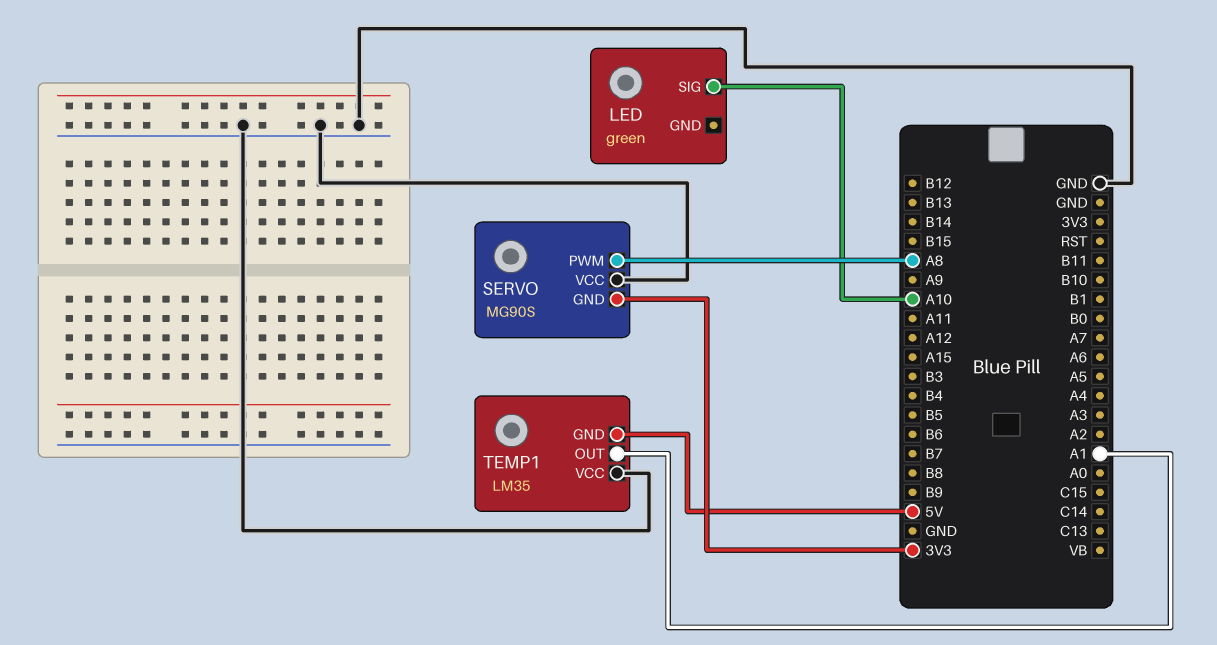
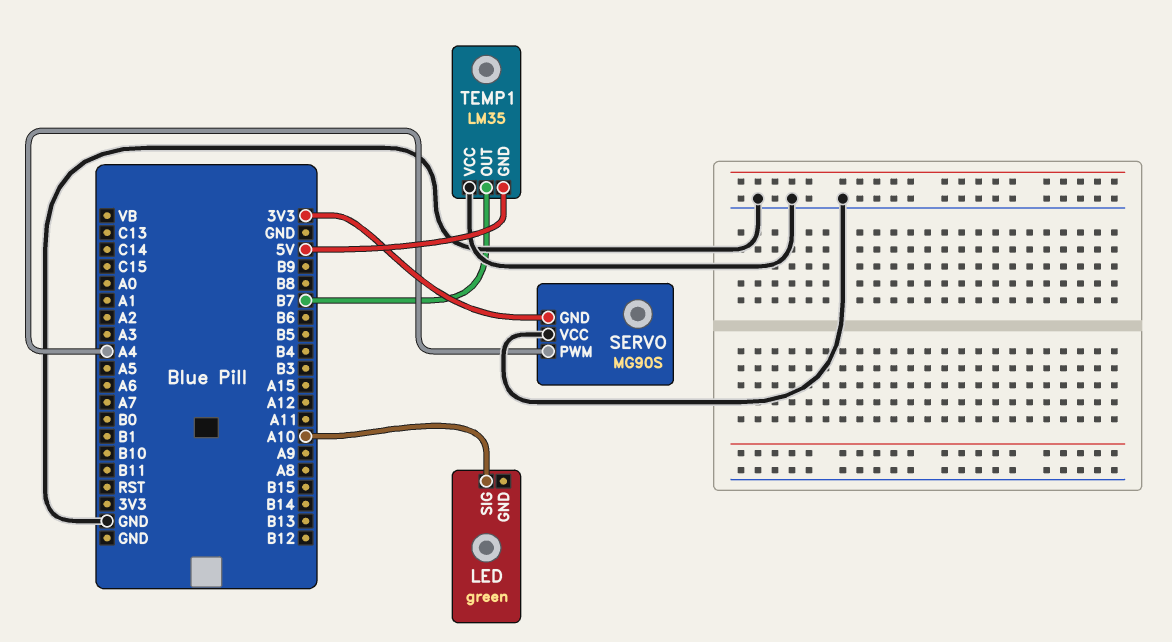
SERVO pin PWM: A8 -> A4
TEMP1 pin OUT: A1 -> B7

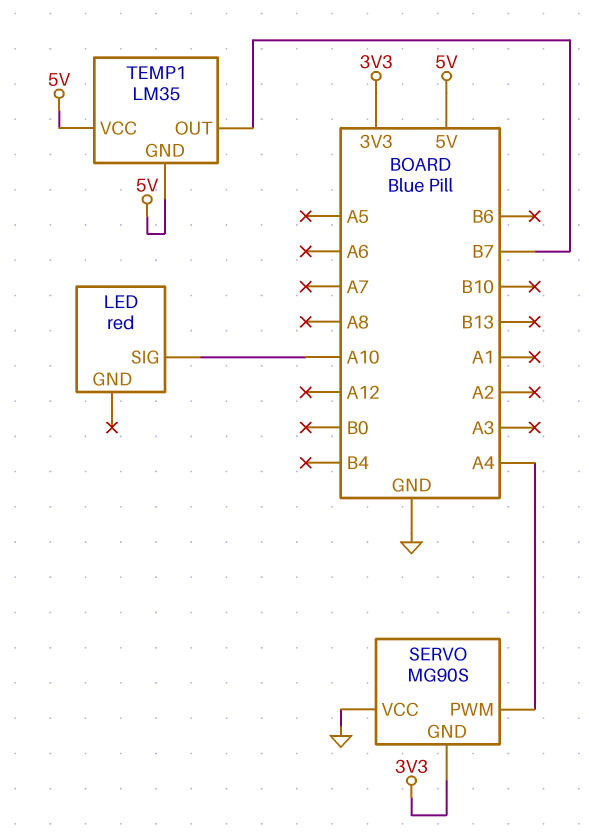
LED: green -> red
TEMP1 pin VCC: GND -> 5V

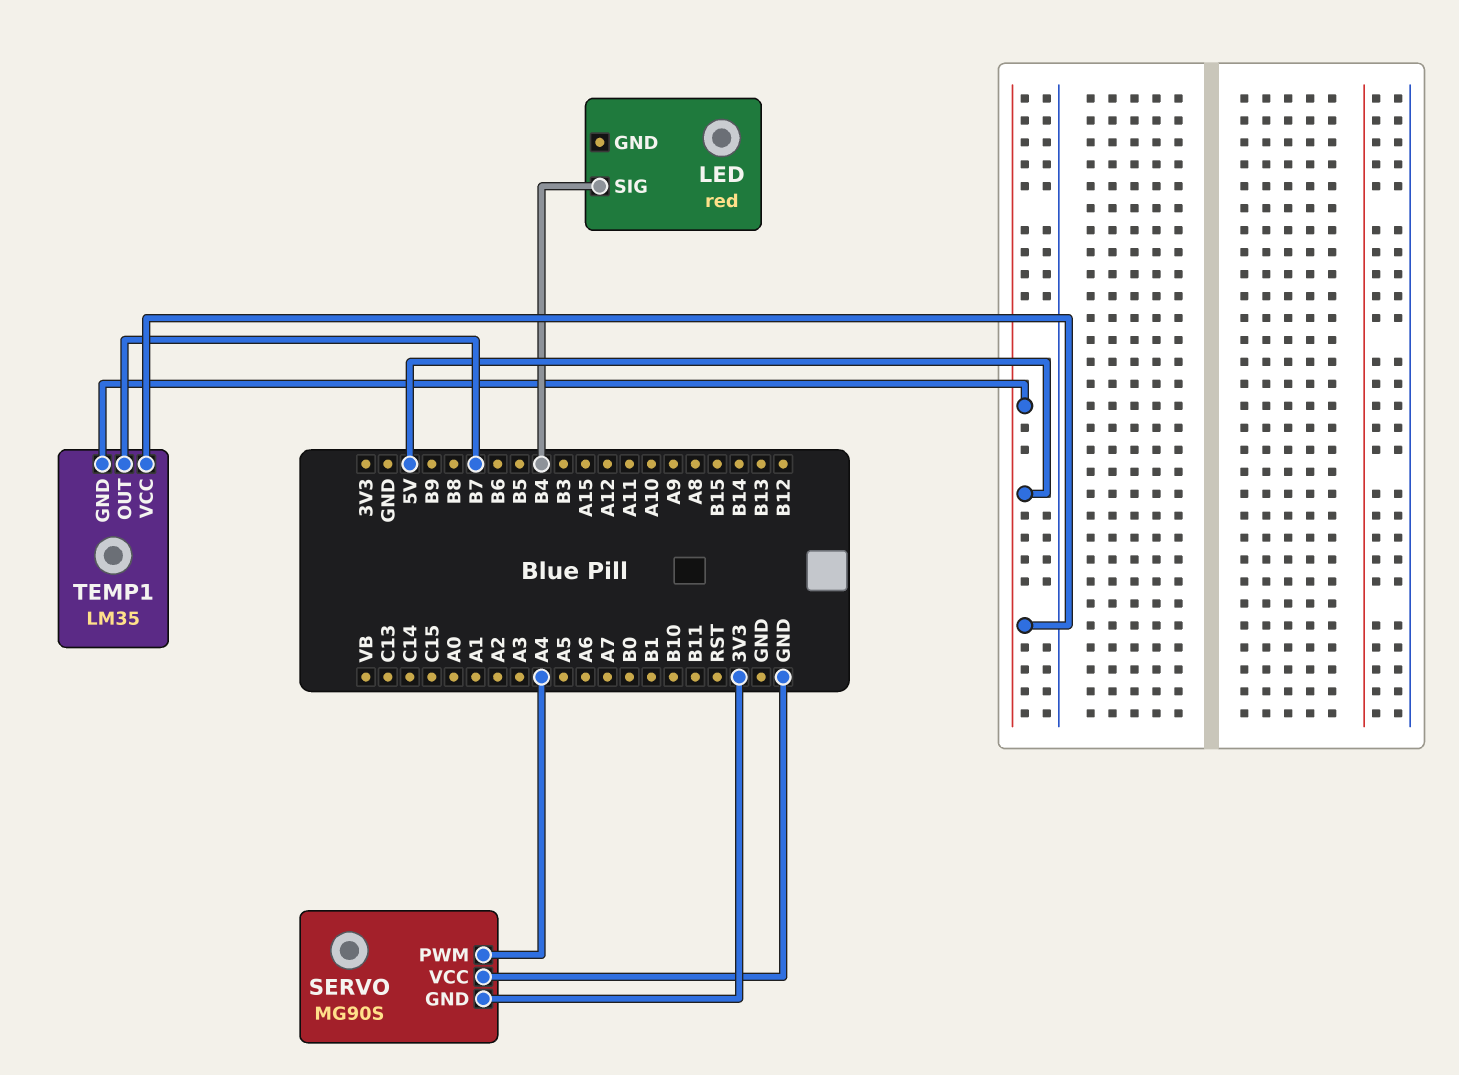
LED pin SIG: A10 -> B4

